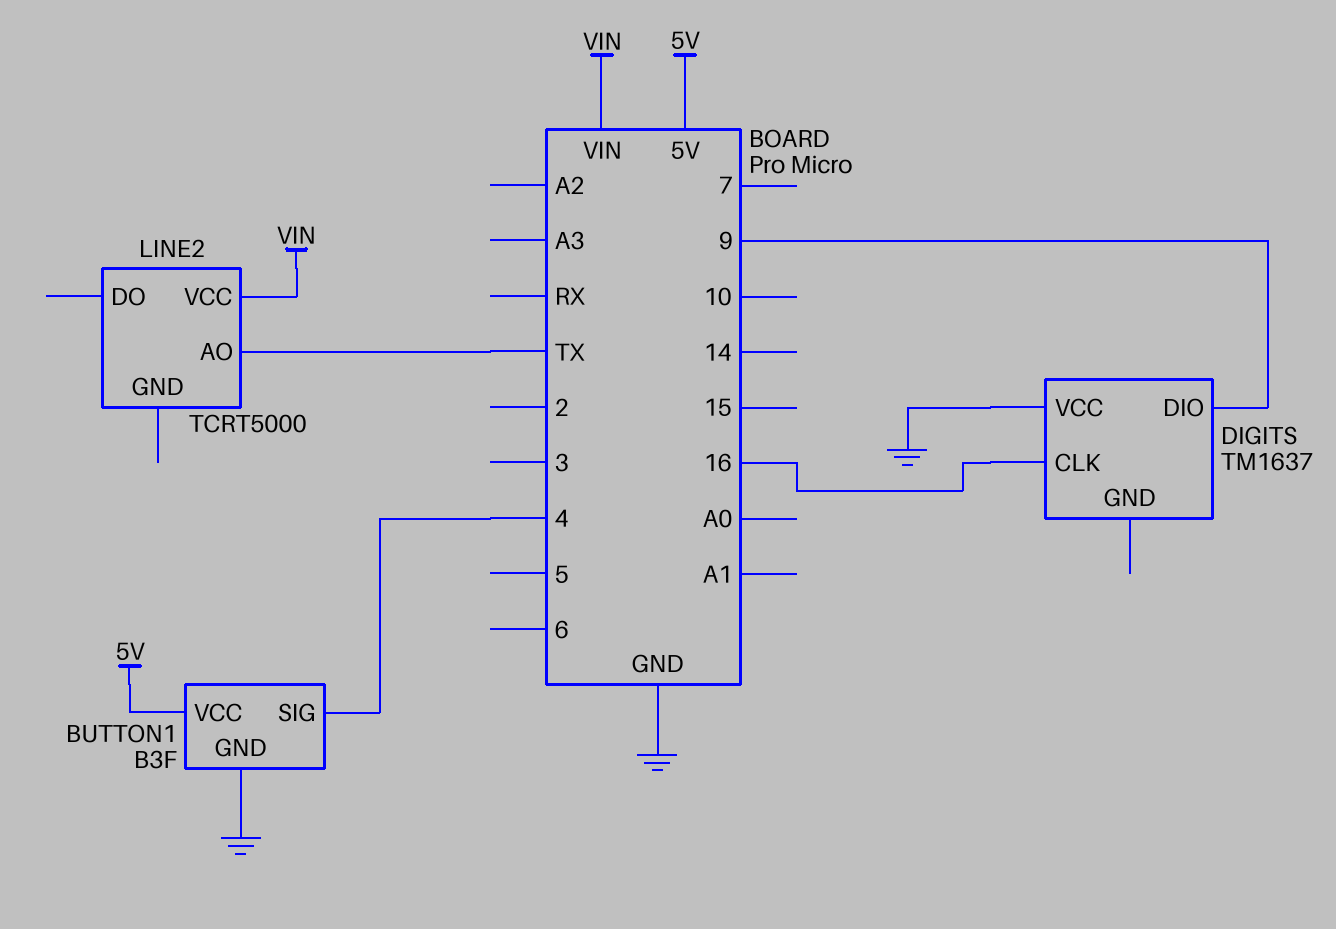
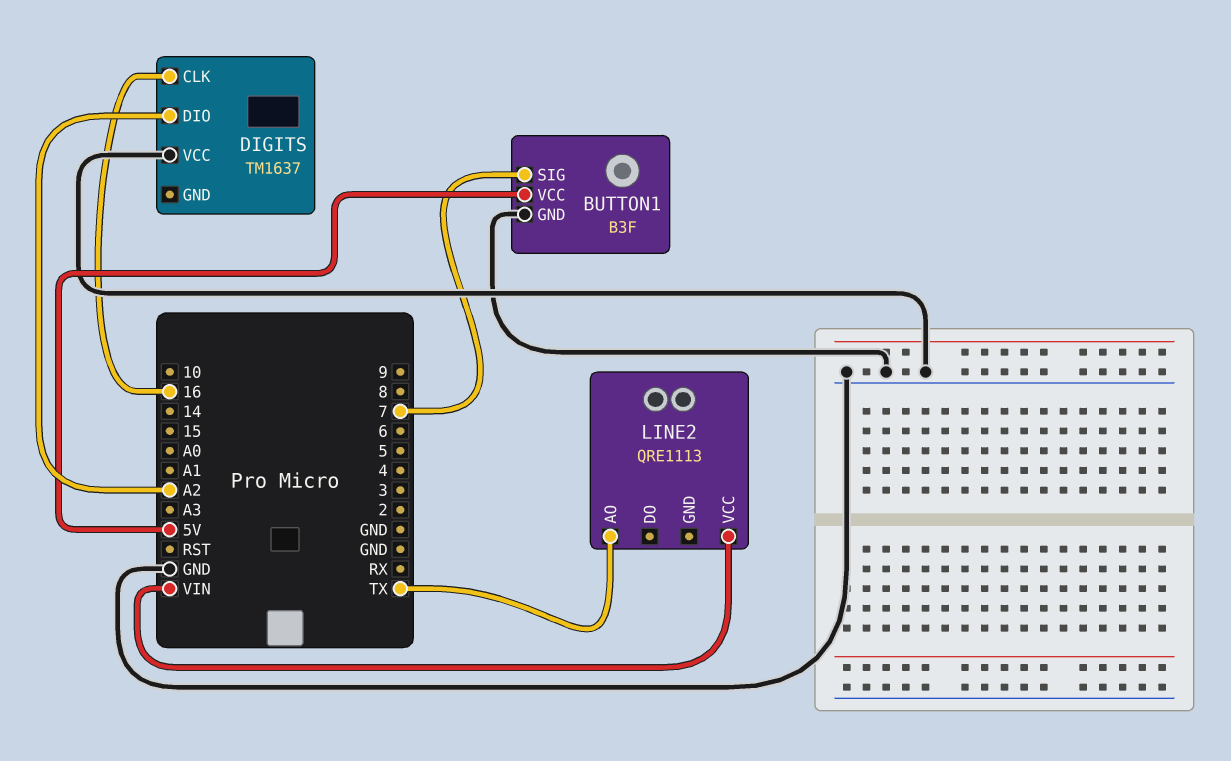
BUTTON1 pin SIG: 4 -> 7
DIGITS pin DIO: 9 -> A2
LINE2: TCRT5000 -> QRE1113

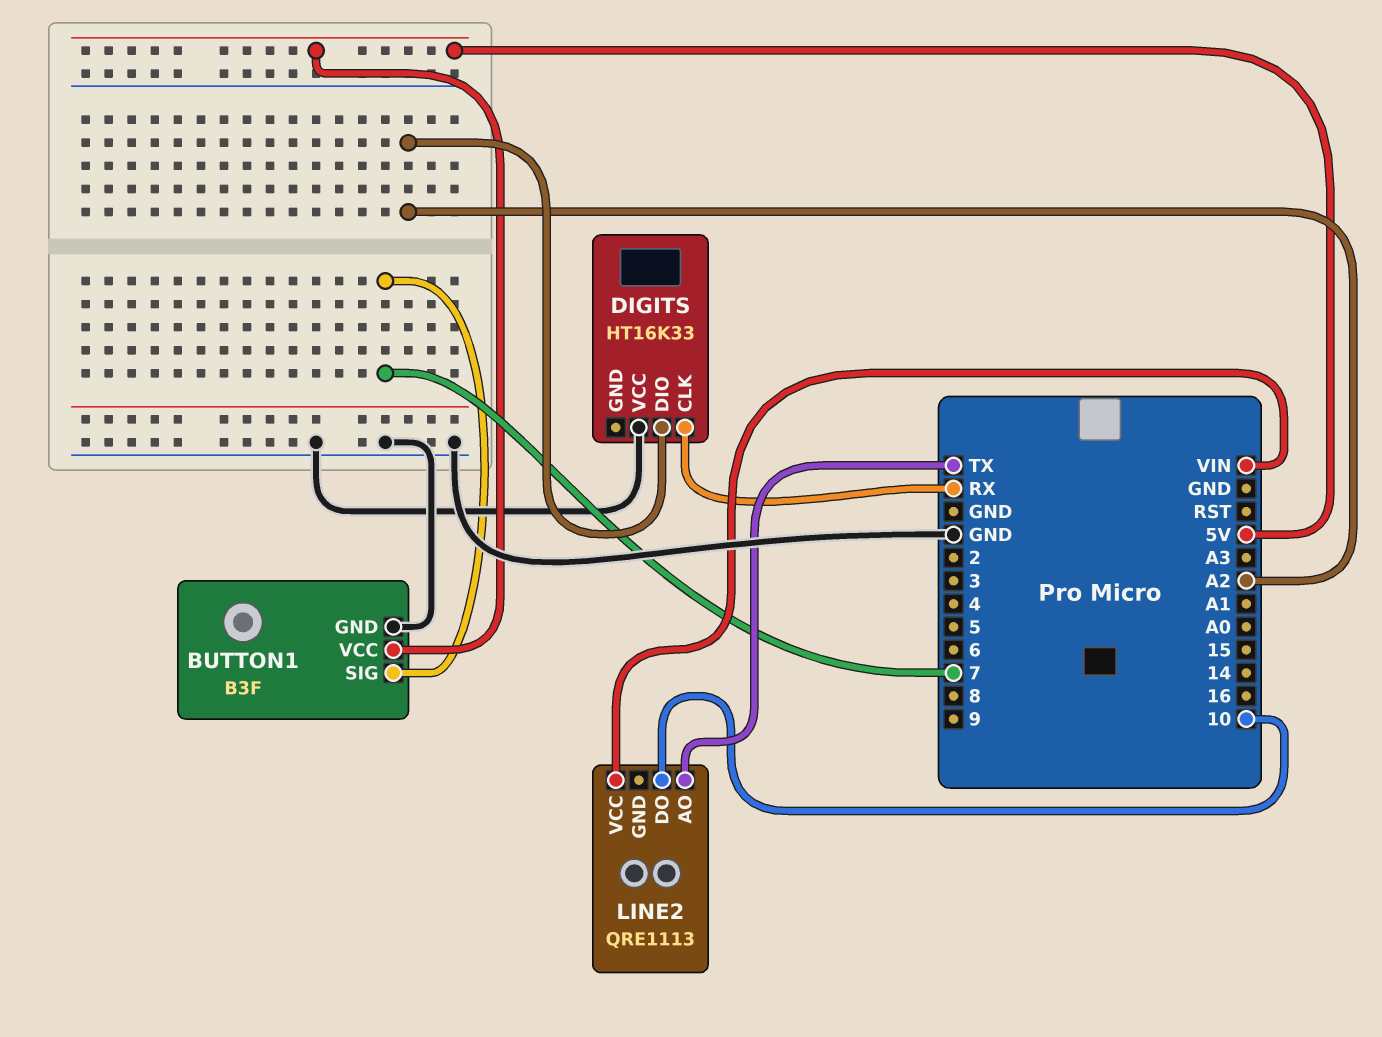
DIGITS: TM1637 -> HT16K33
DIGITS pin CLK: 16 -> RX
LINE2 pin DO: none -> 10

